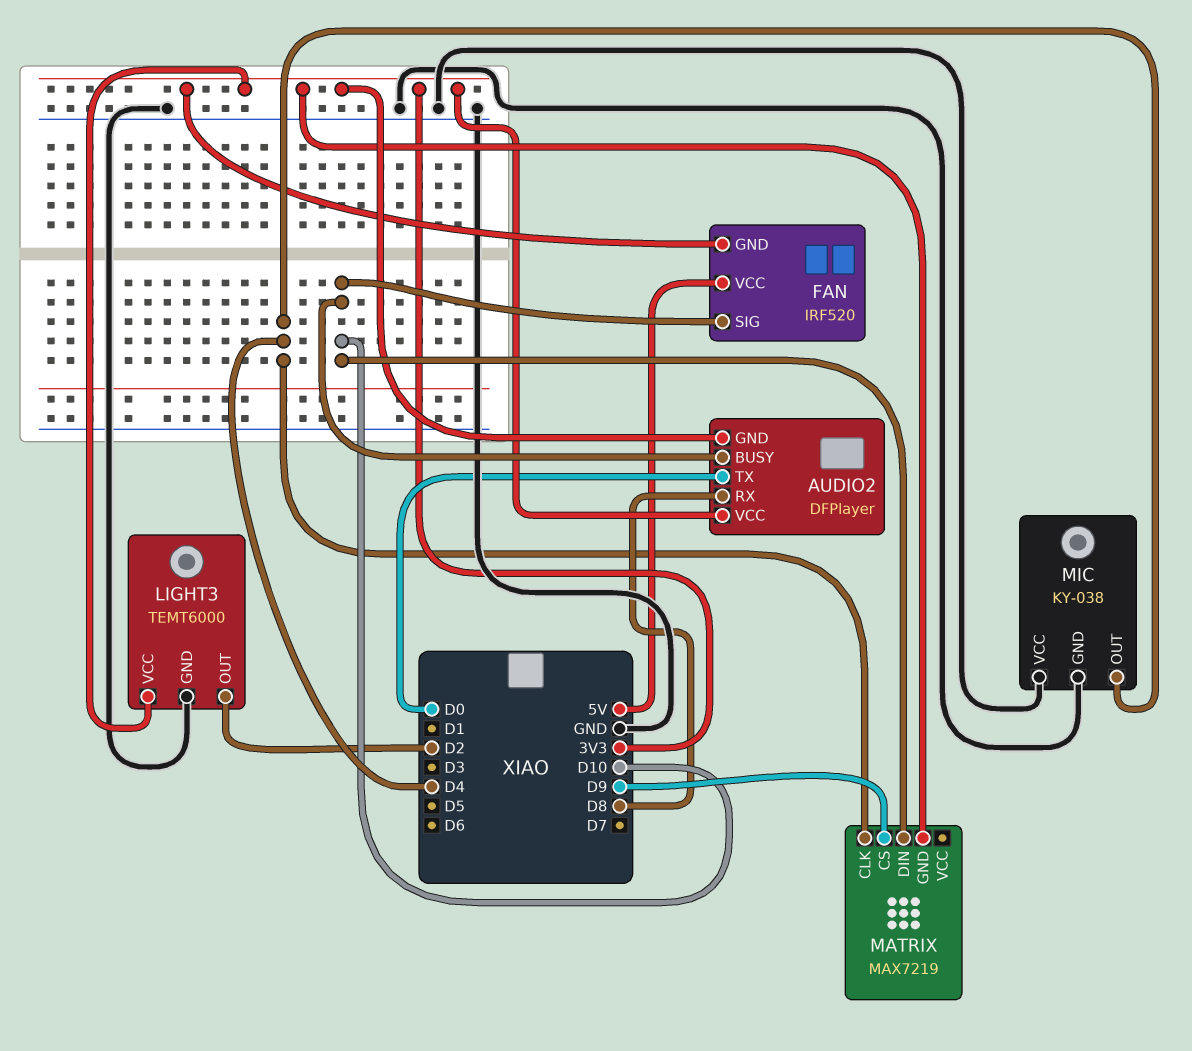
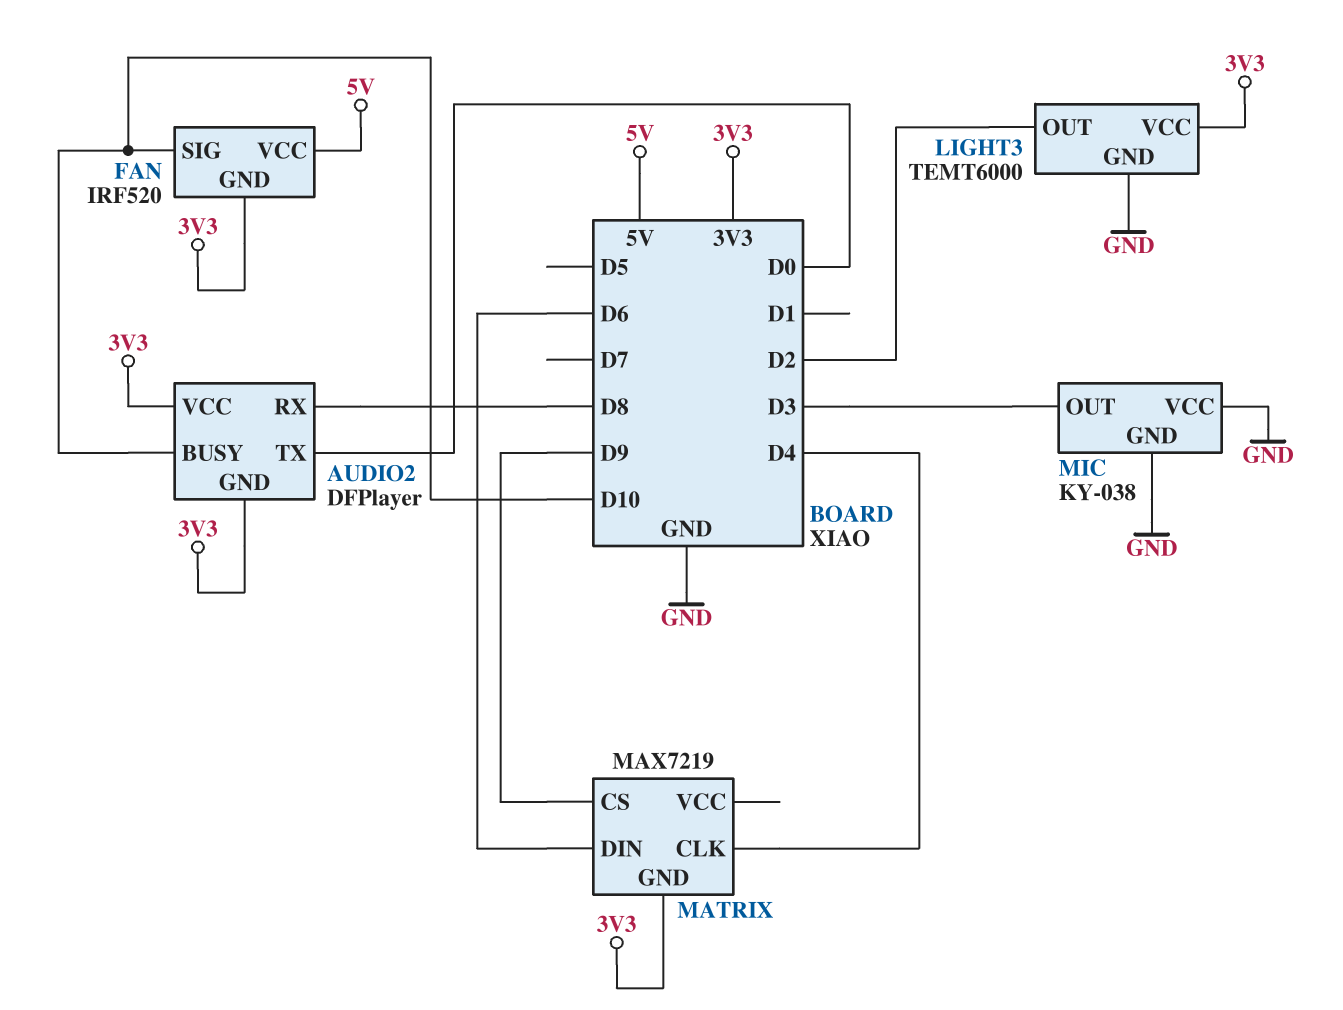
MATRIX pin DIN: D10 -> D6
MIC pin OUT: D4 -> D3

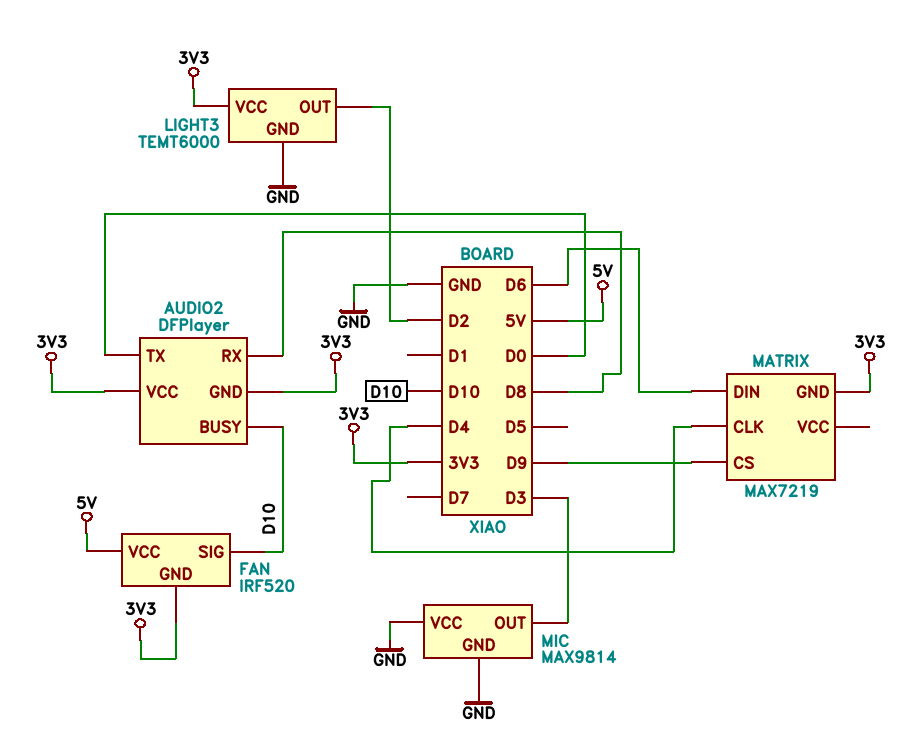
MIC: KY-038 -> MAX9814

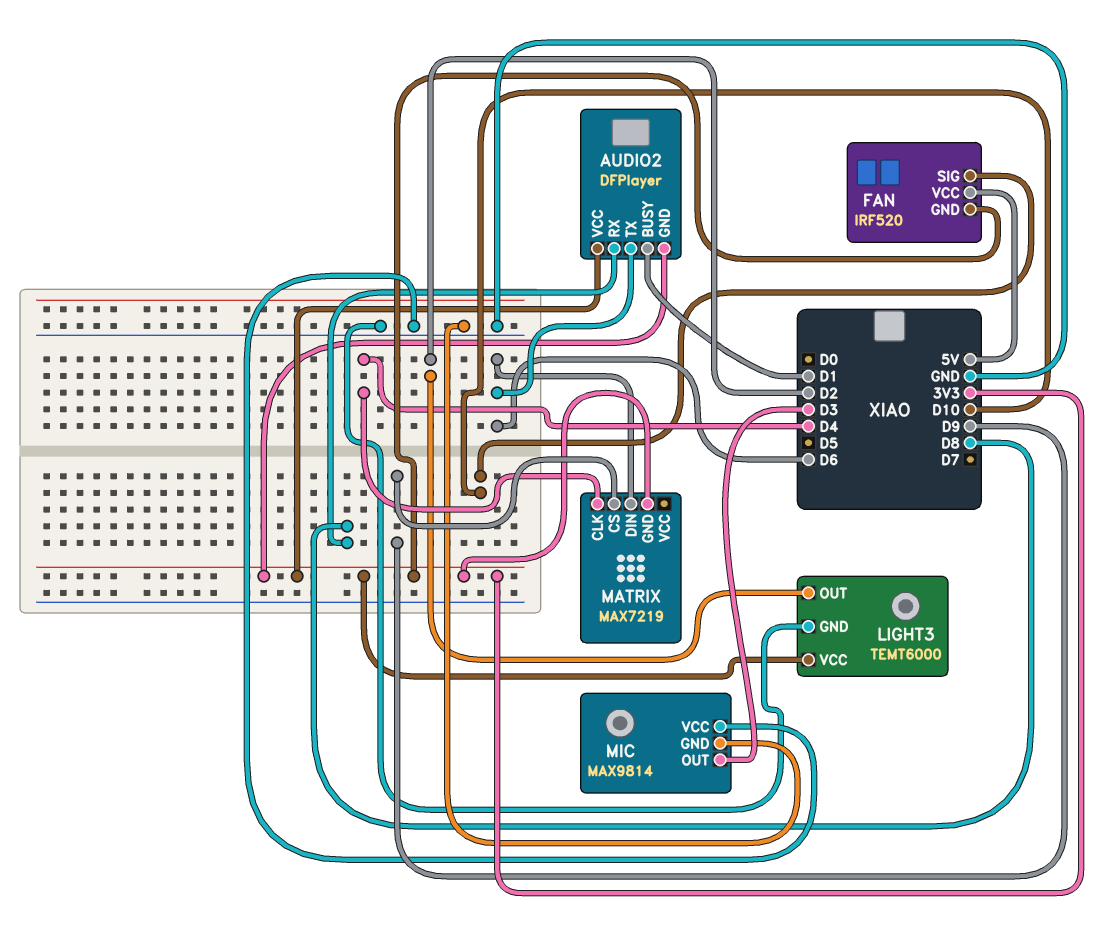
AUDIO2 pin BUSY: D10 -> D1
AUDIO2 pin TX: D0 -> D6

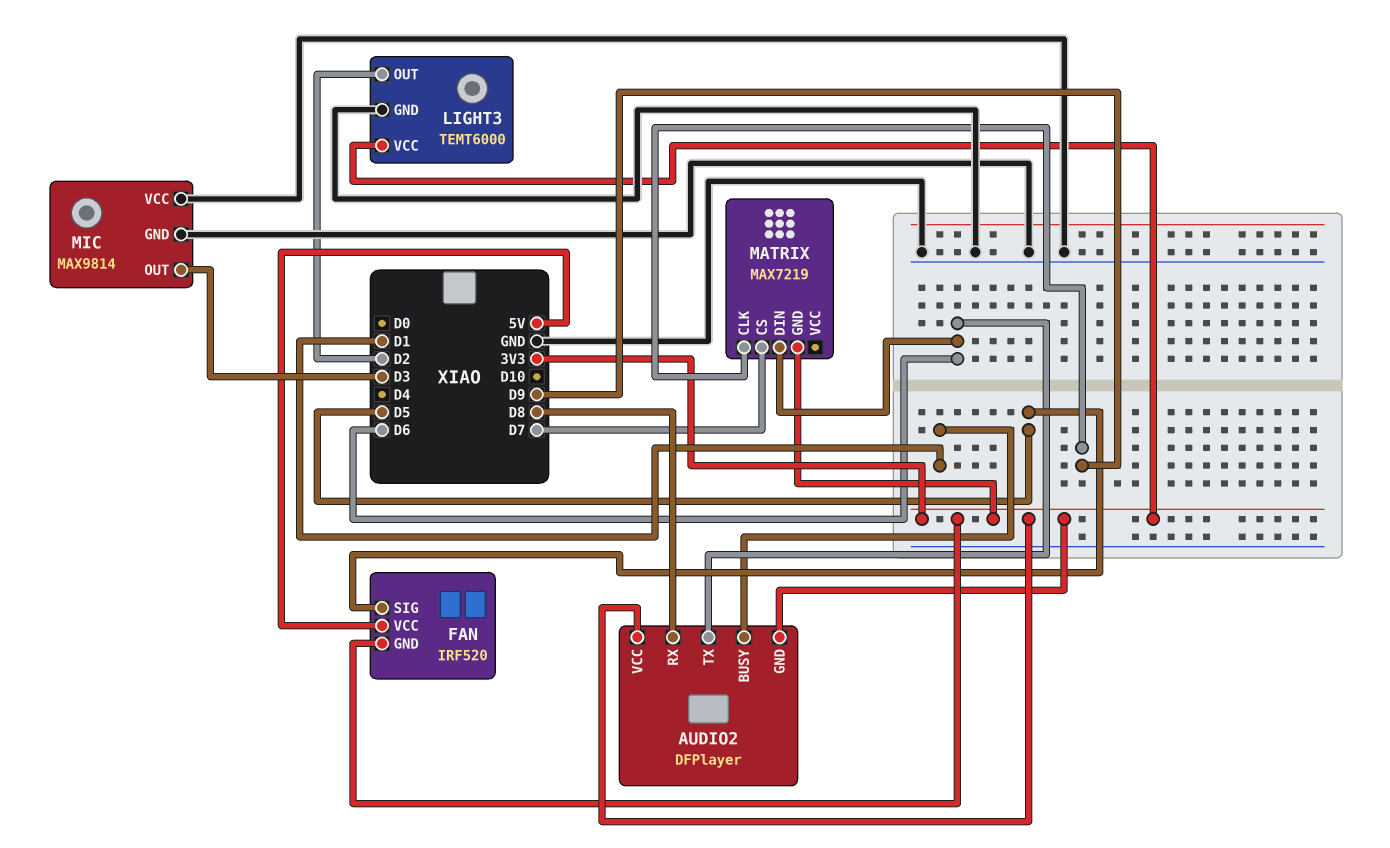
FAN pin SIG: D10 -> D5
MATRIX pin CLK: D4 -> D9
MATRIX pin CS: D9 -> D7

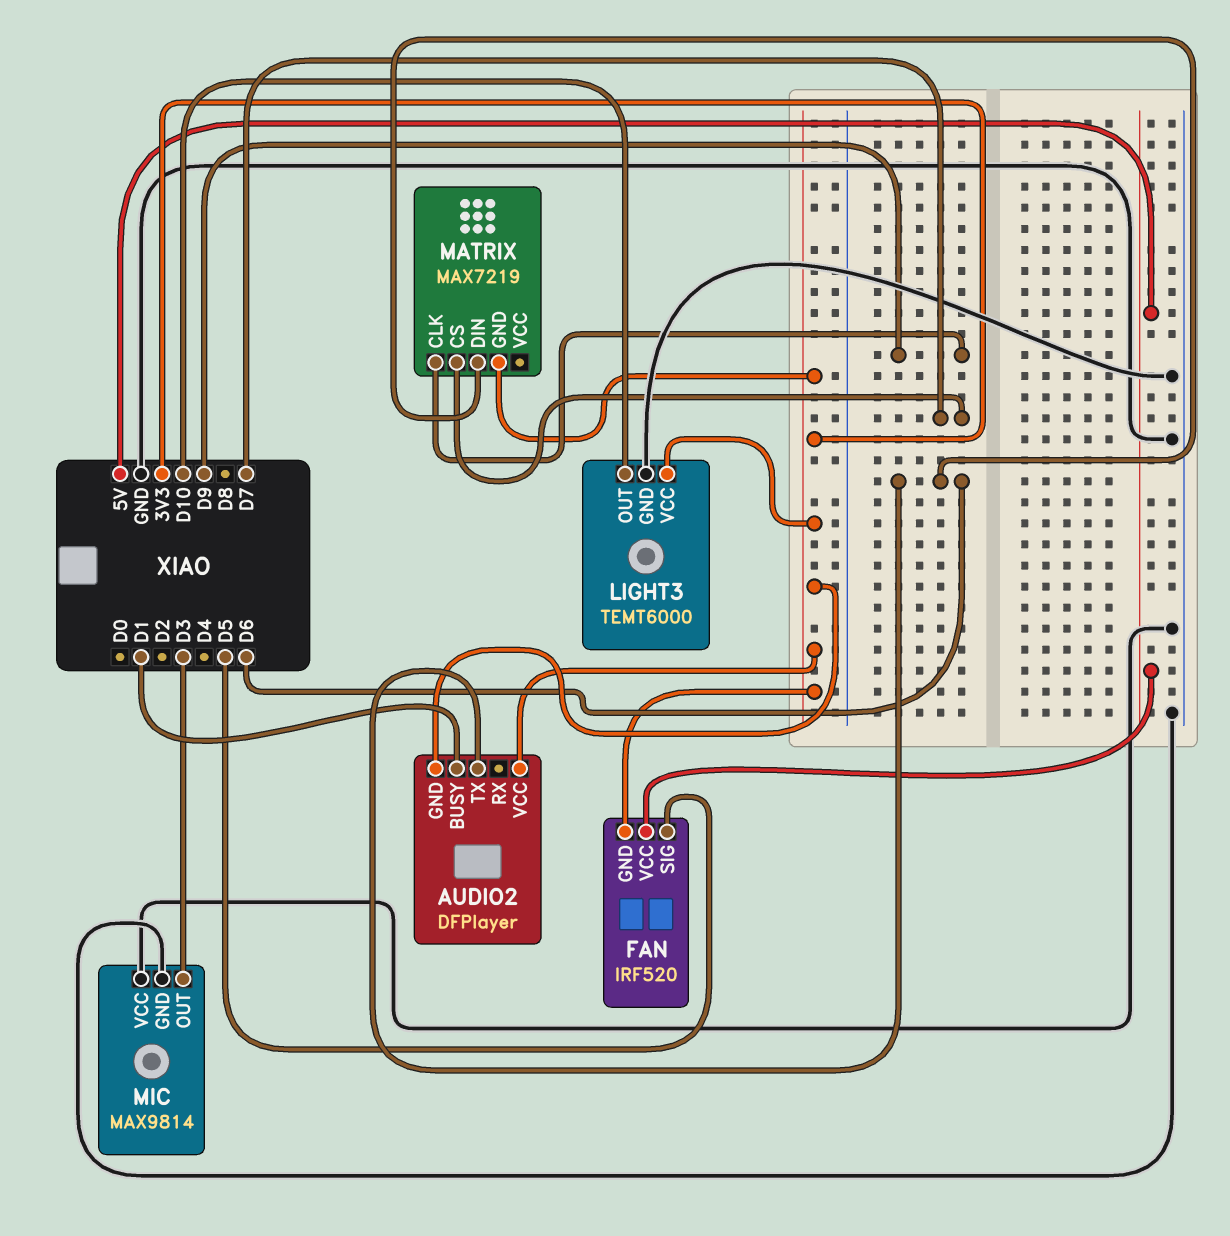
AUDIO2 pin RX: D8 -> none
LIGHT3 pin OUT: D2 -> D10

